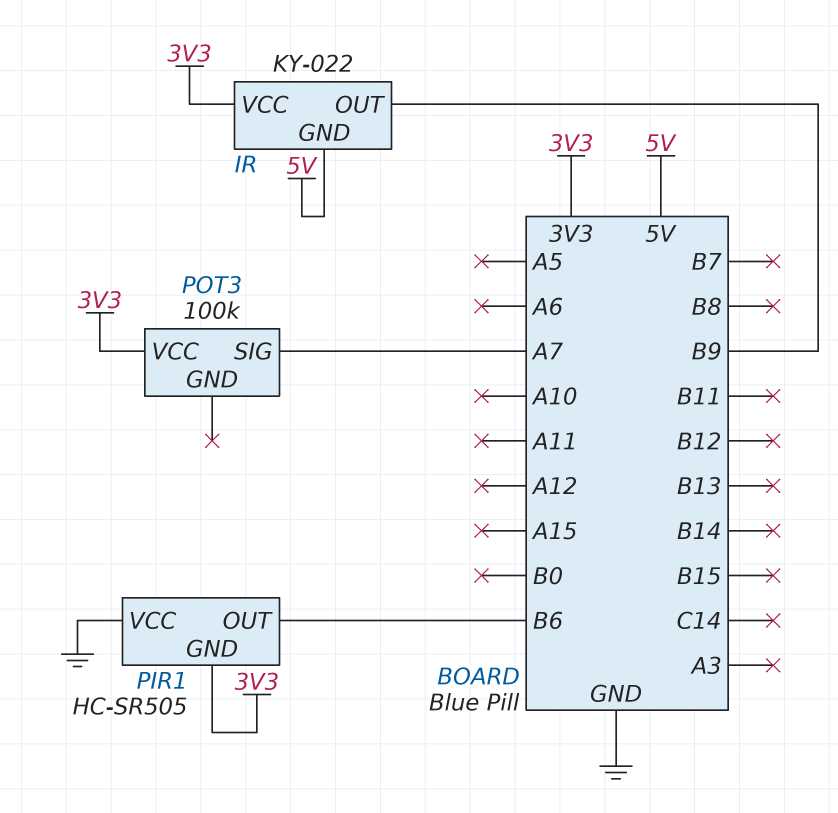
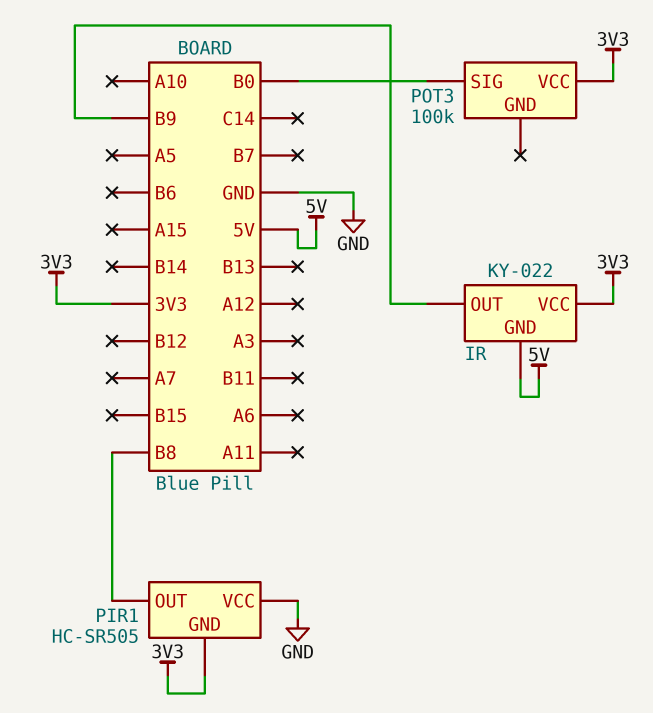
PIR1 pin OUT: B6 -> B8
POT3 pin SIG: A7 -> B0

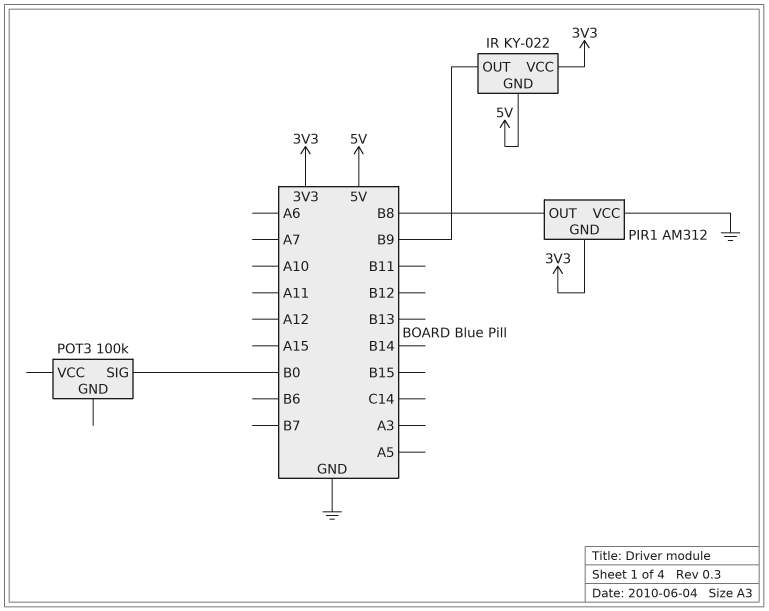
PIR1: HC-SR505 -> AM312
POT3 pin VCC: 3V3 -> none

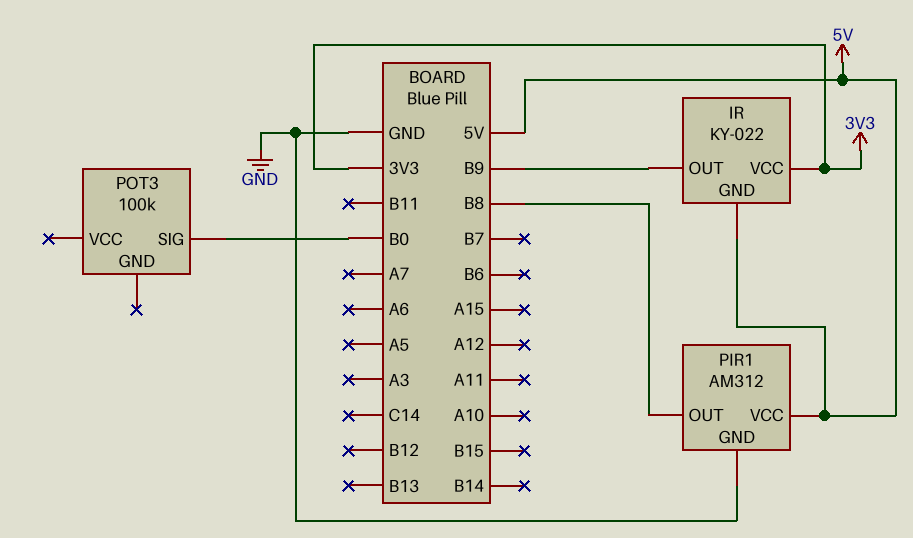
PIR1 pin GND: 3V3 -> GND
PIR1 pin VCC: GND -> 5V

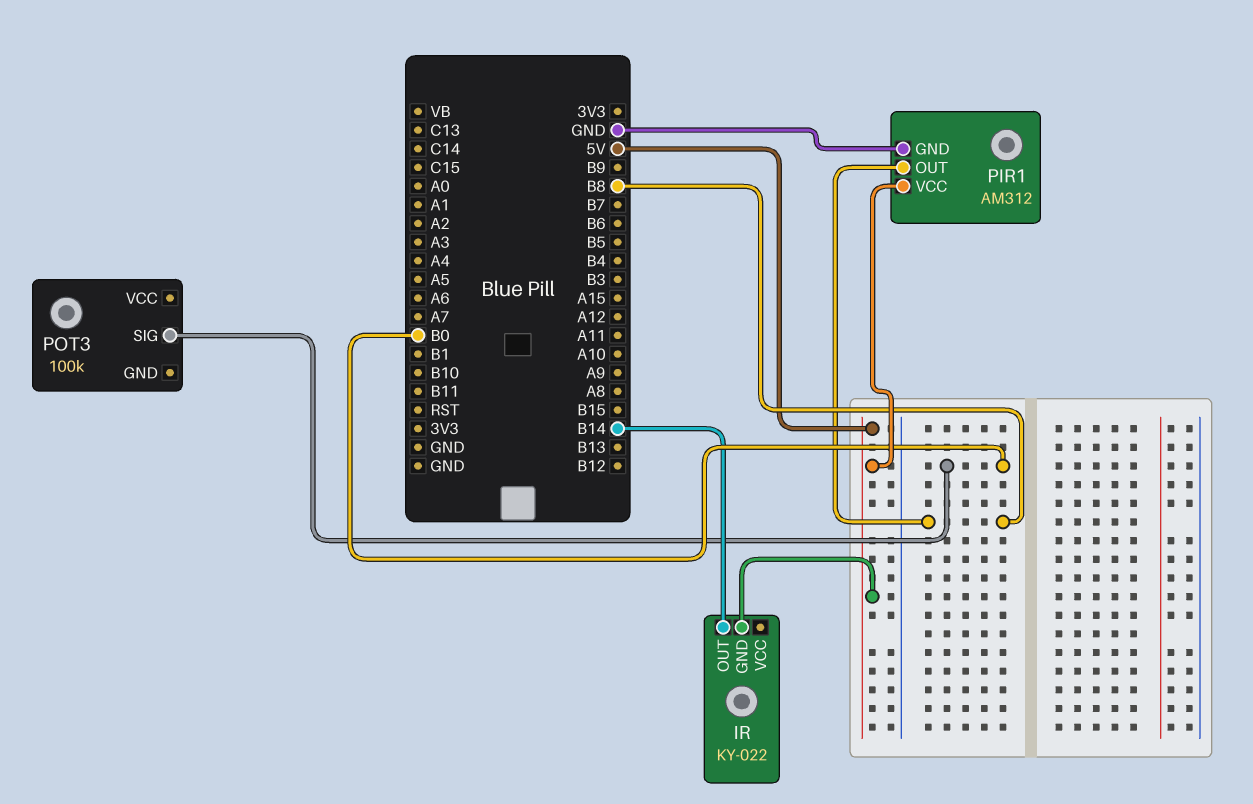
IR pin OUT: B9 -> B14
IR pin VCC: 3V3 -> none

